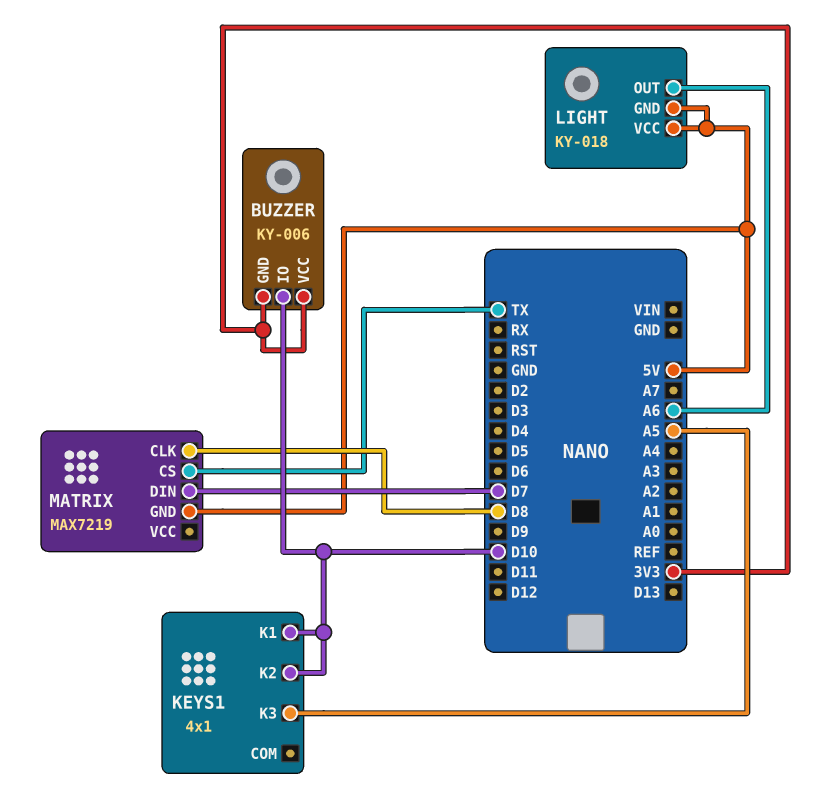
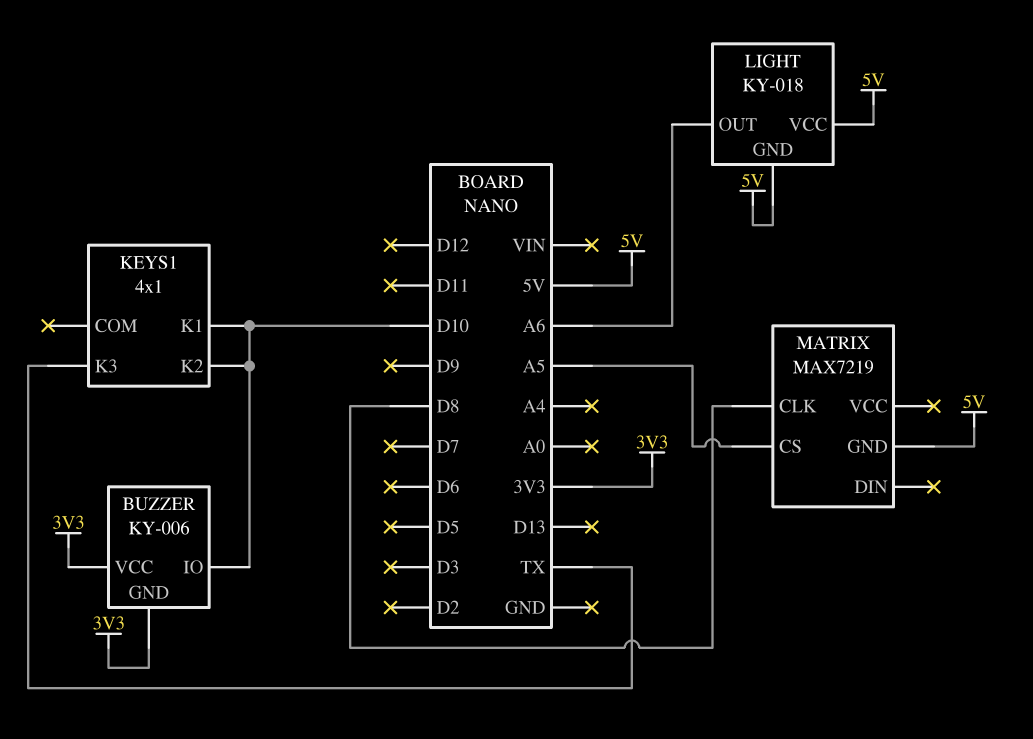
KEYS1 pin K3: A5 -> TX
MATRIX pin CS: TX -> A5
MATRIX pin DIN: D7 -> none

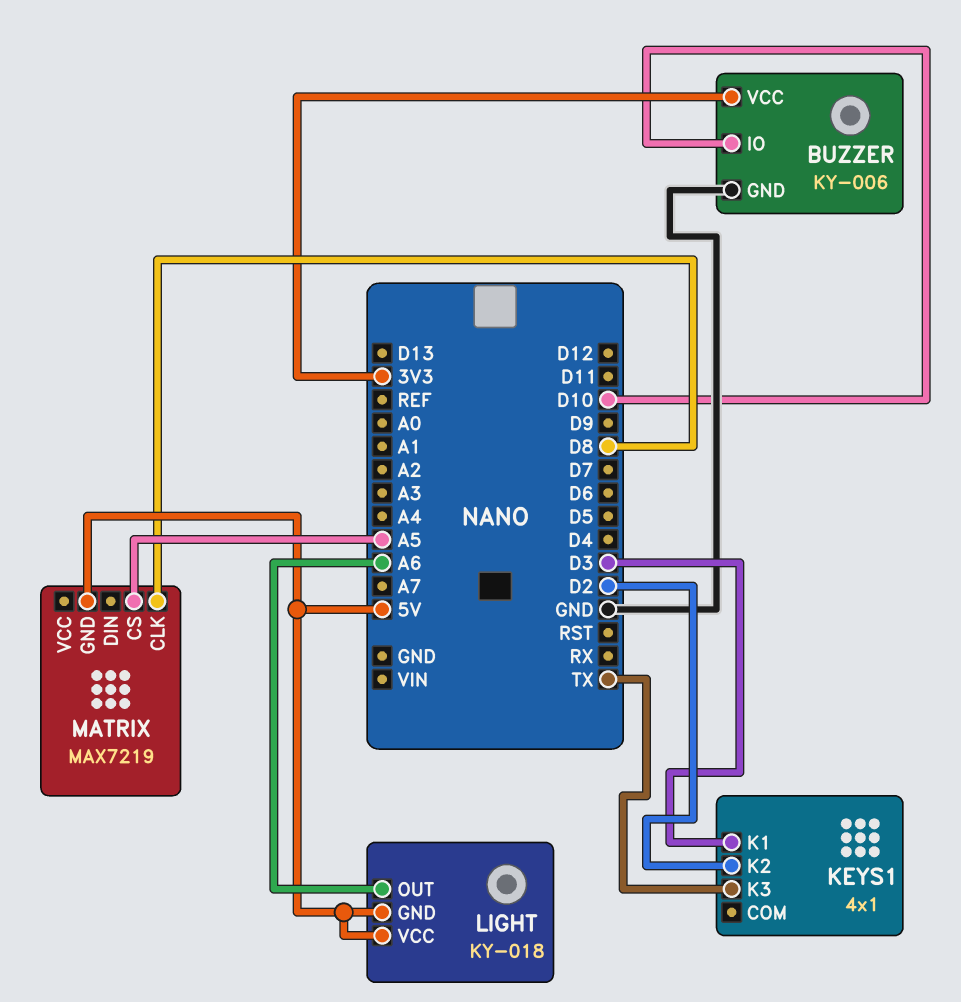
BUZZER pin GND: 3V3 -> GND
KEYS1 pin K1: D10 -> D3
KEYS1 pin K2: D10 -> D2

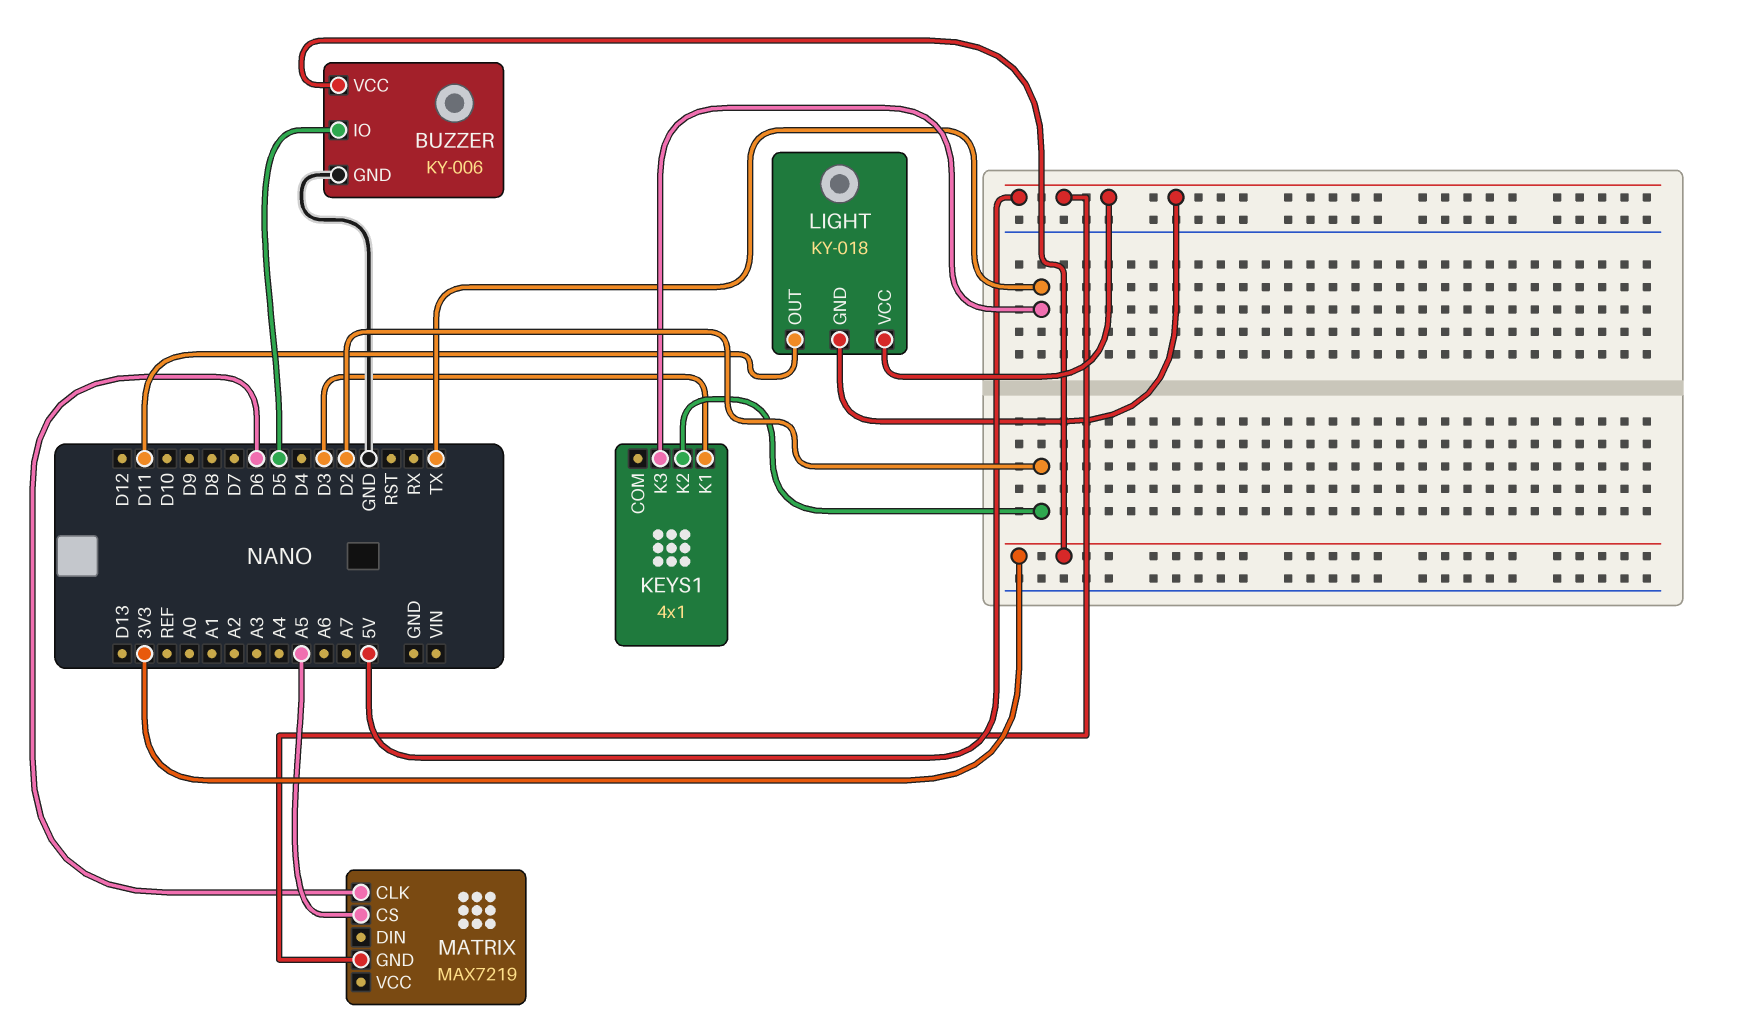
BUZZER pin IO: D10 -> D5
LIGHT pin OUT: A6 -> D11
MATRIX pin CLK: D8 -> D6

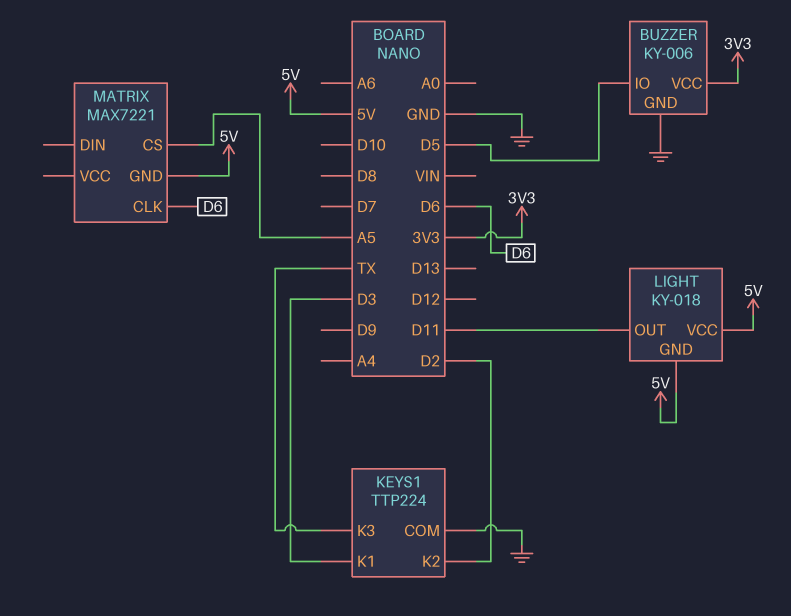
KEYS1: 4x1 -> TTP224
KEYS1 pin COM: none -> GND
MATRIX: MAX7219 -> MAX7221

